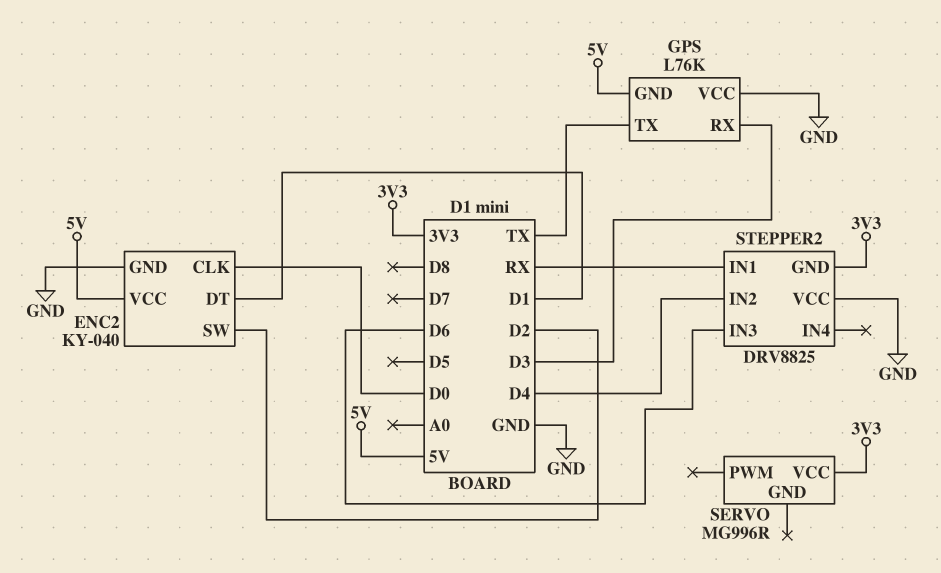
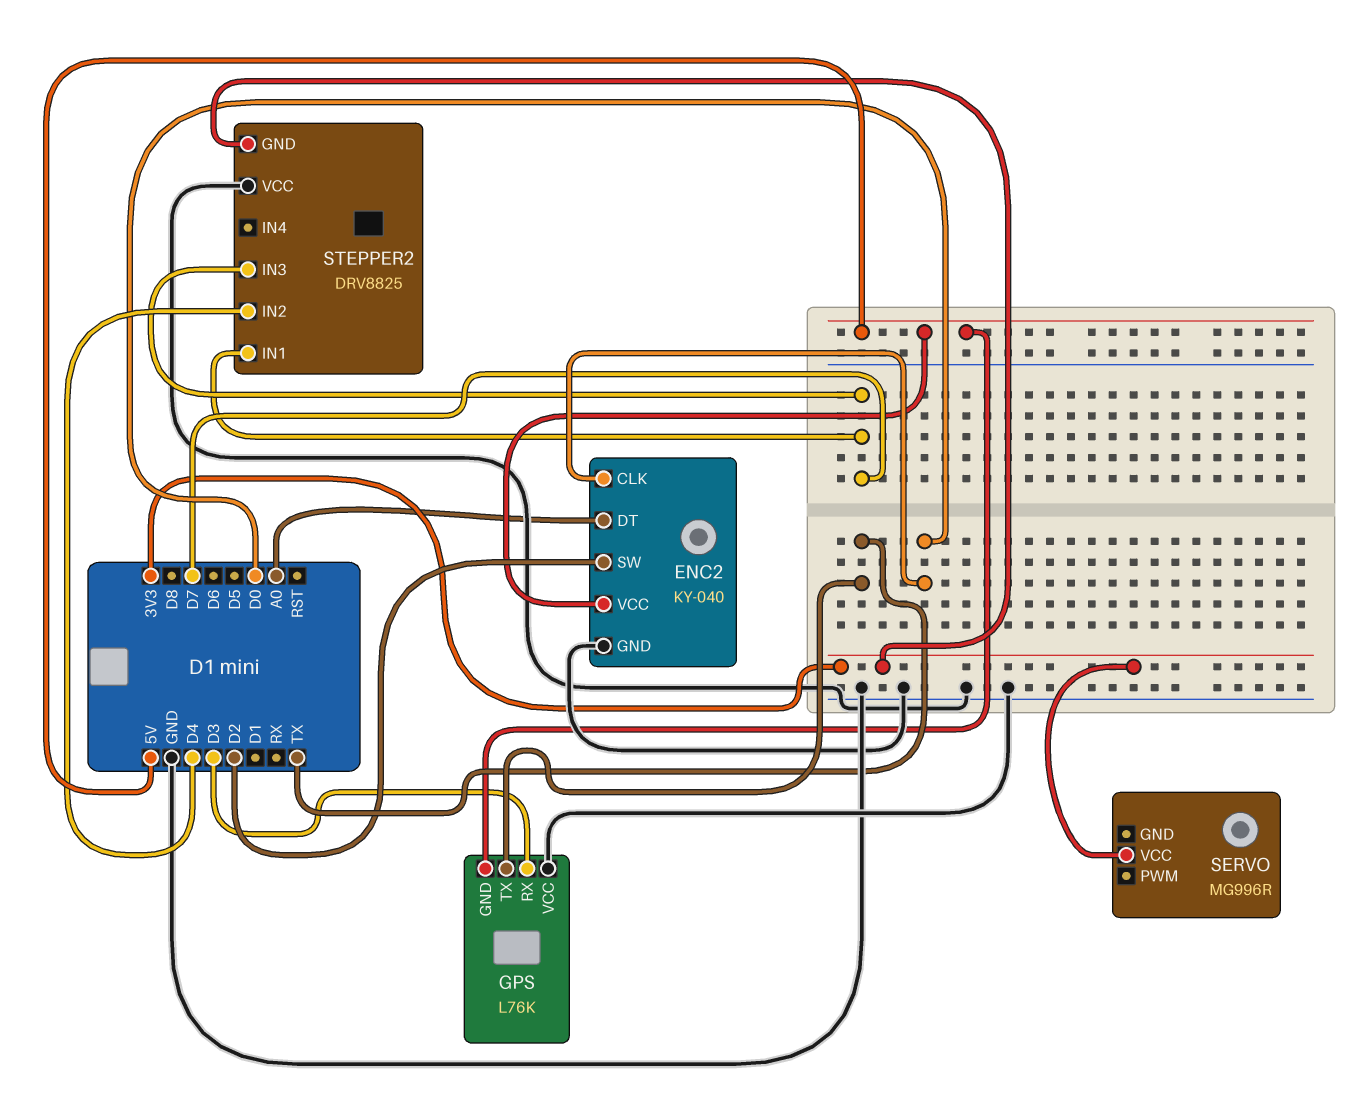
ENC2 pin DT: D1 -> A0
STEPPER2 pin IN1: RX -> D7
STEPPER2 pin IN3: D6 -> D7

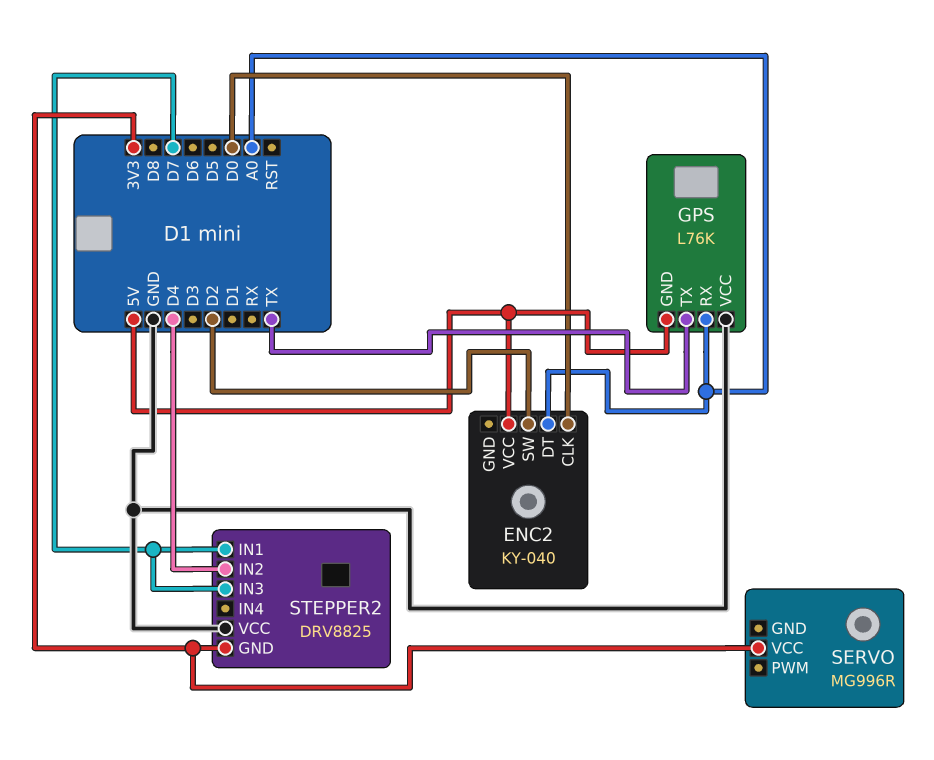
ENC2 pin GND: GND -> none
GPS pin RX: D3 -> A0

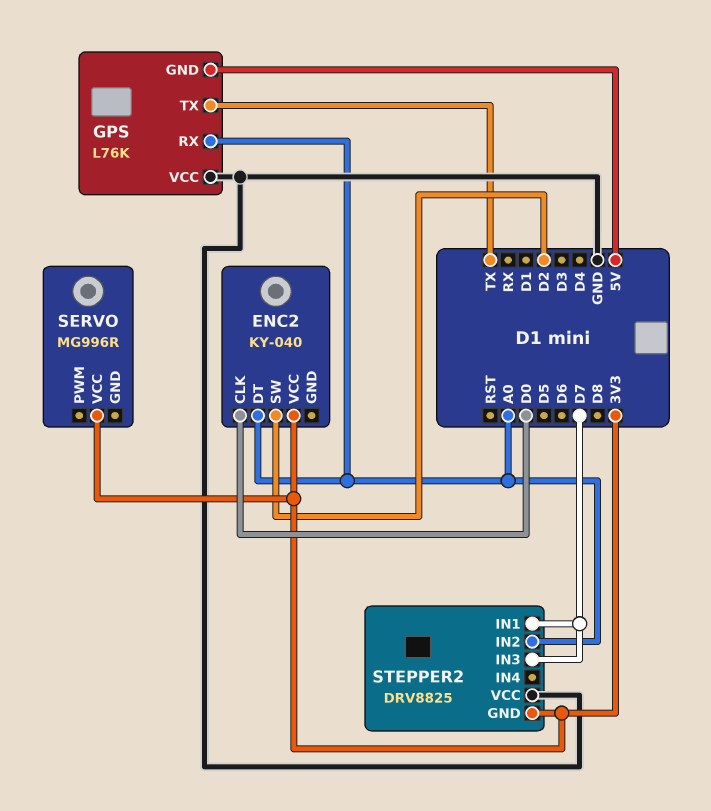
ENC2 pin VCC: 5V -> 3V3
STEPPER2 pin IN2: D4 -> A0

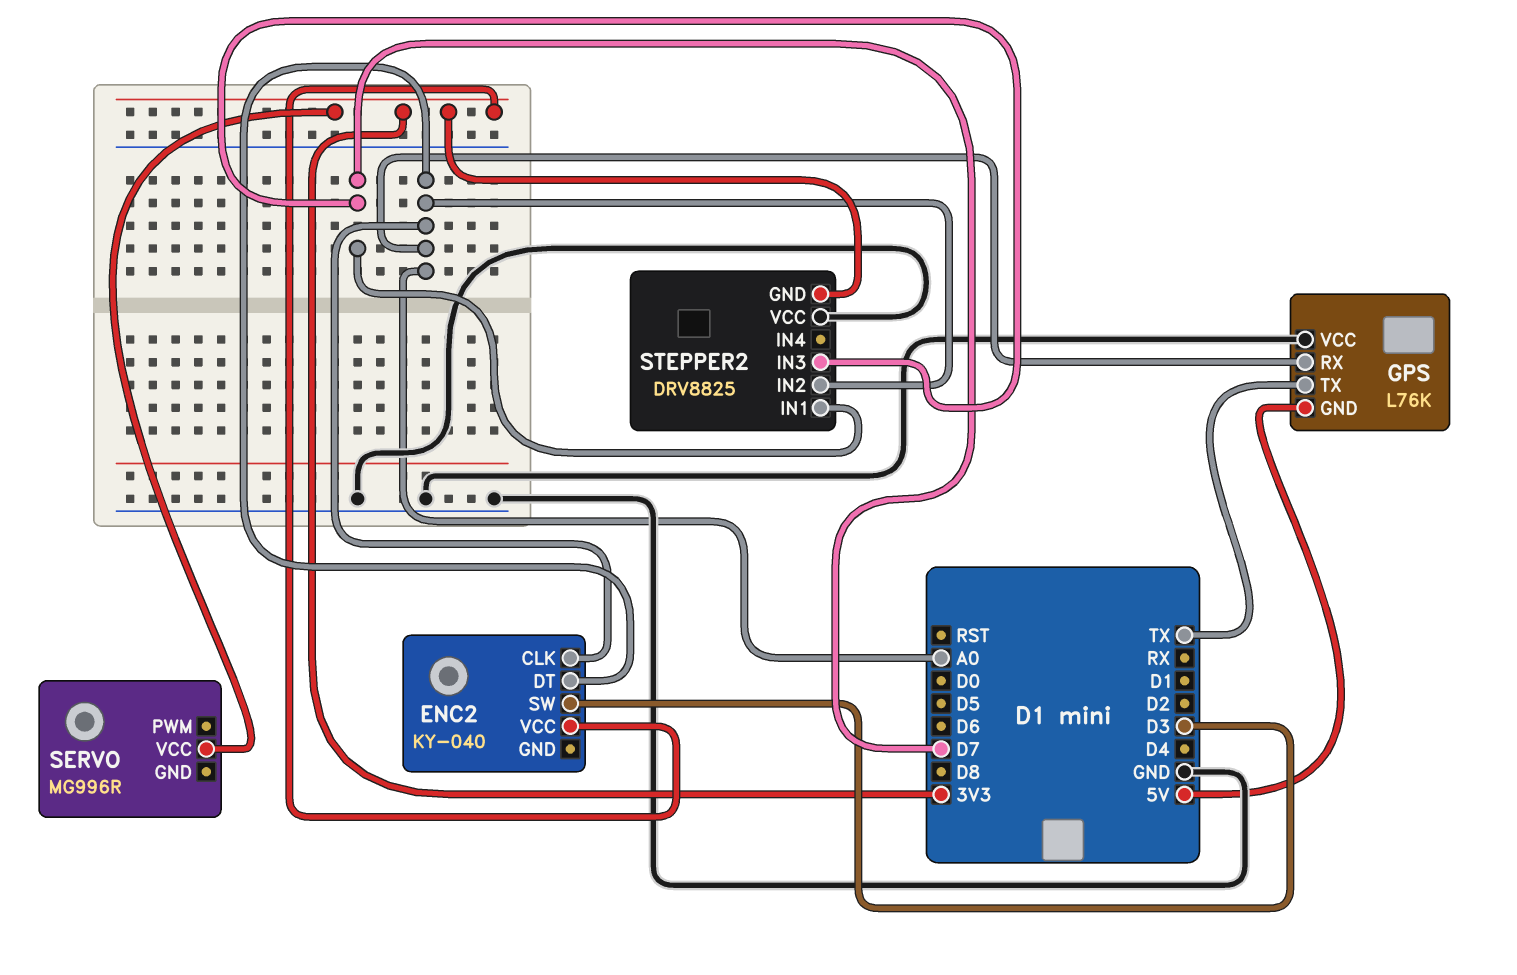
ENC2 pin CLK: D0 -> A0
ENC2 pin SW: D2 -> D3

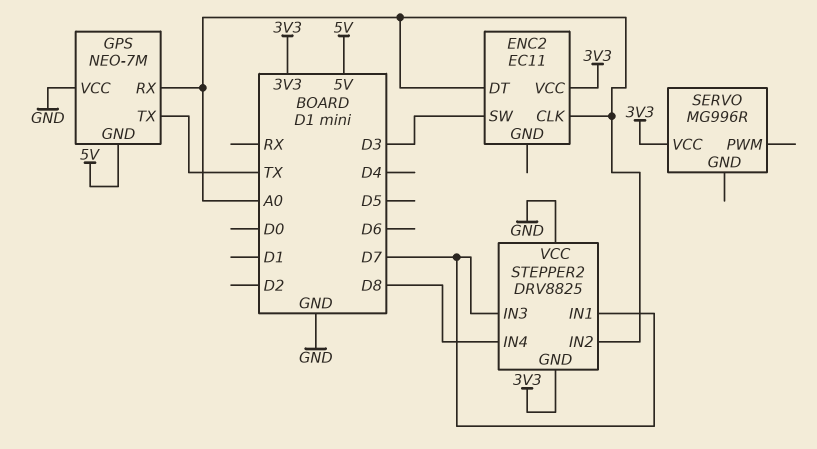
ENC2: KY-040 -> EC11
GPS: L76K -> NEO-7M
STEPPER2 pin IN4: none -> D8

